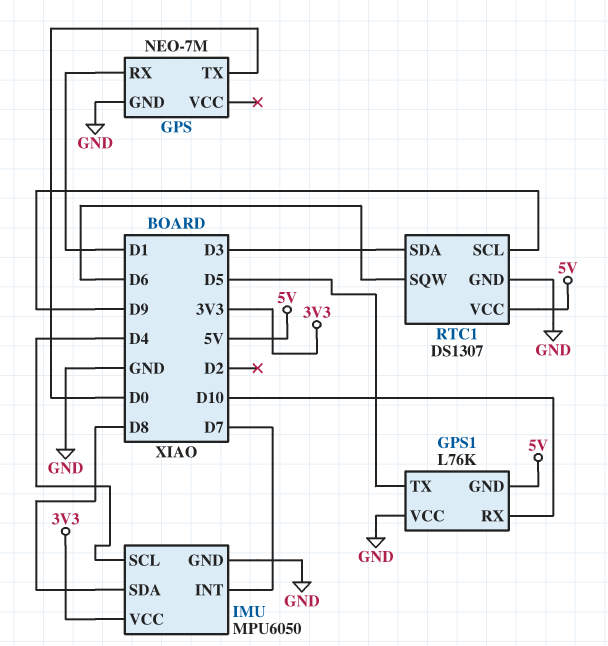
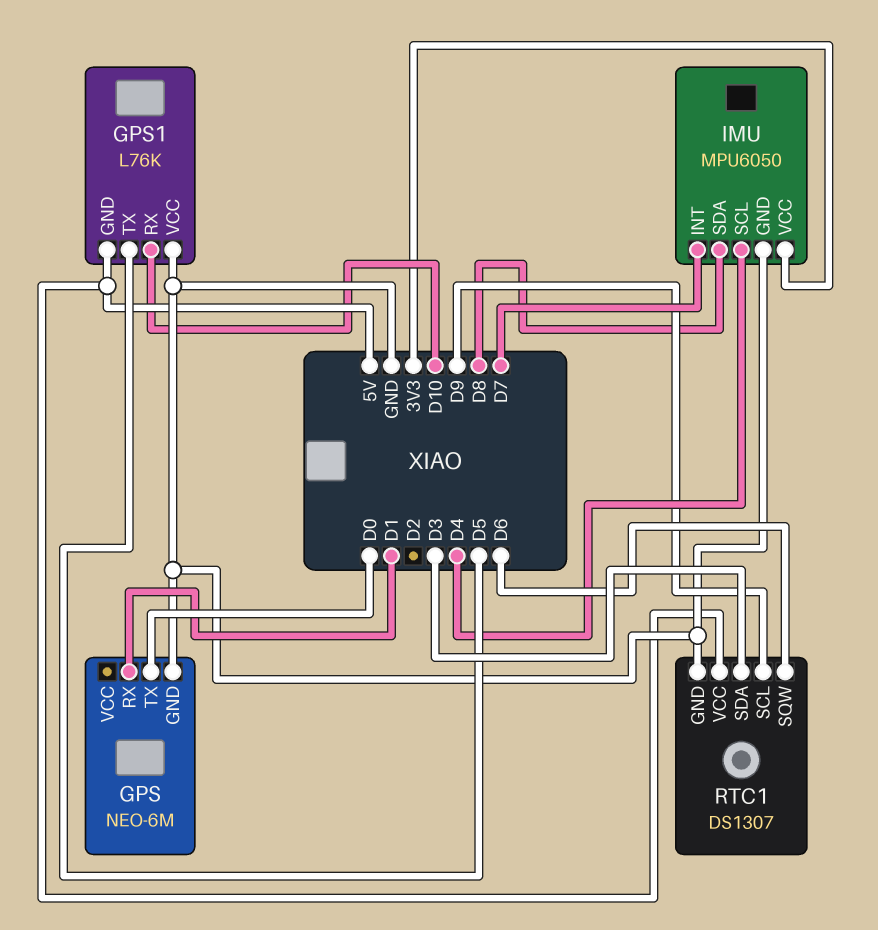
GPS: NEO-7M -> NEO-6M

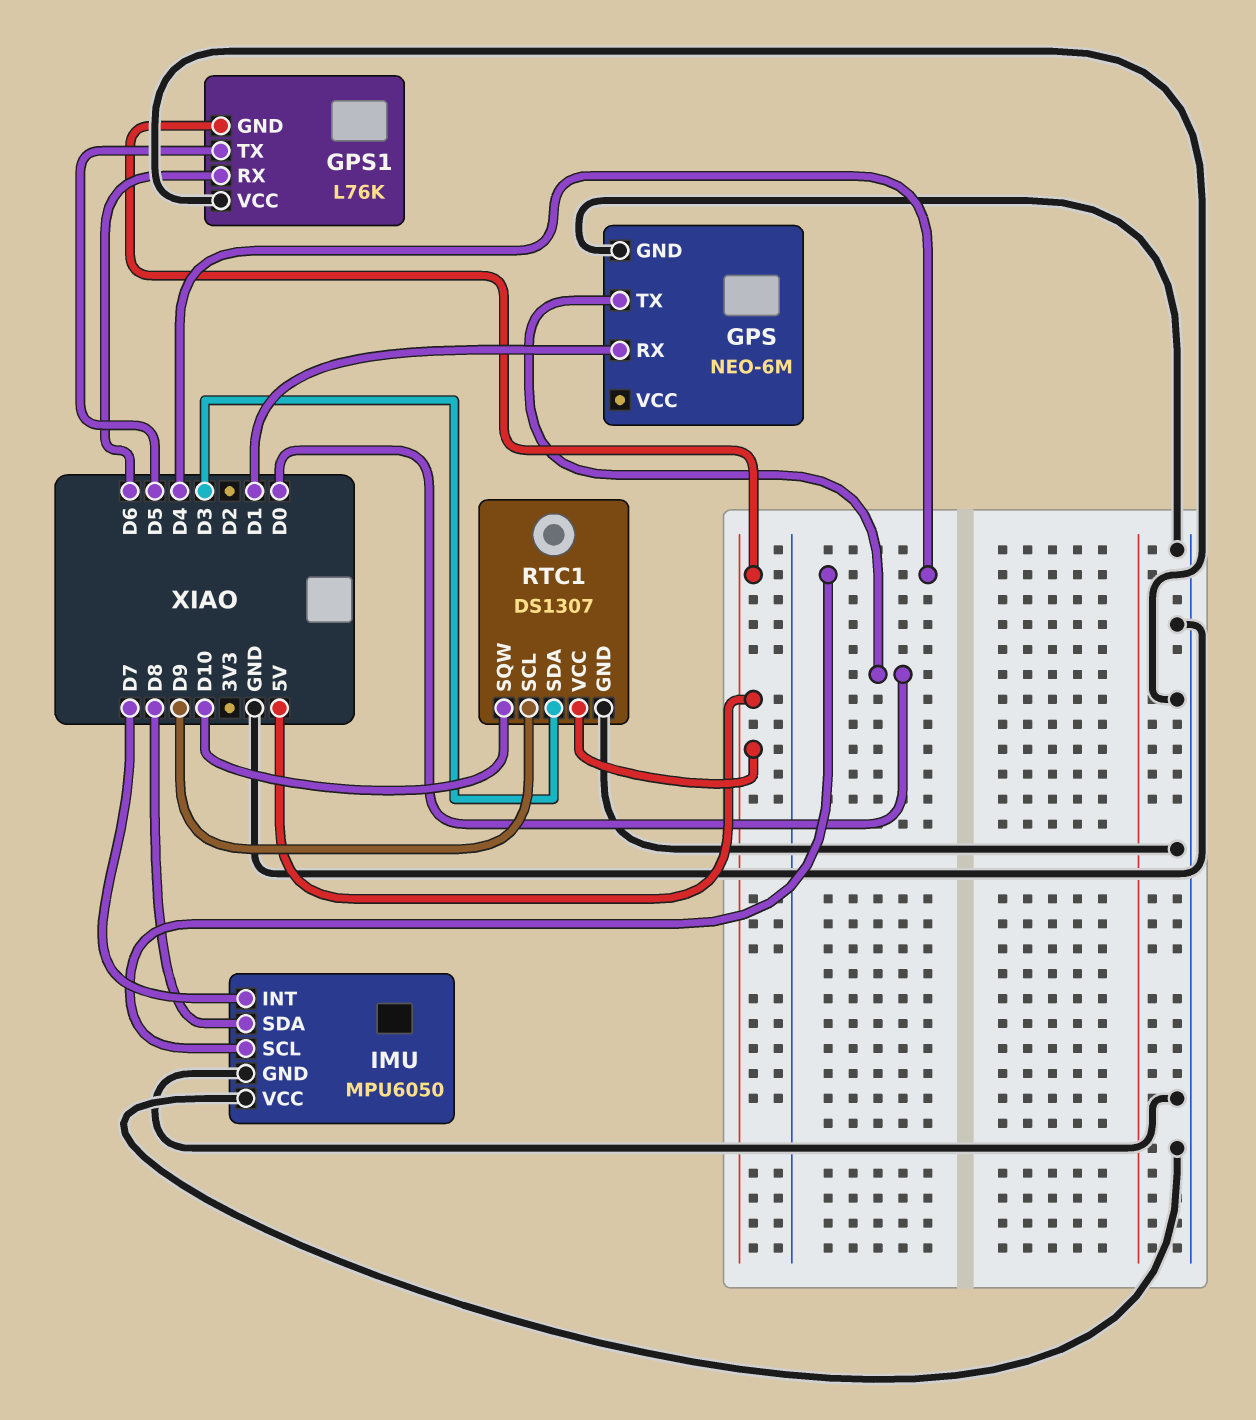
GPS1 pin RX: D10 -> D6
IMU pin VCC: 3V3 -> GND
RTC1 pin SQW: D6 -> D10

